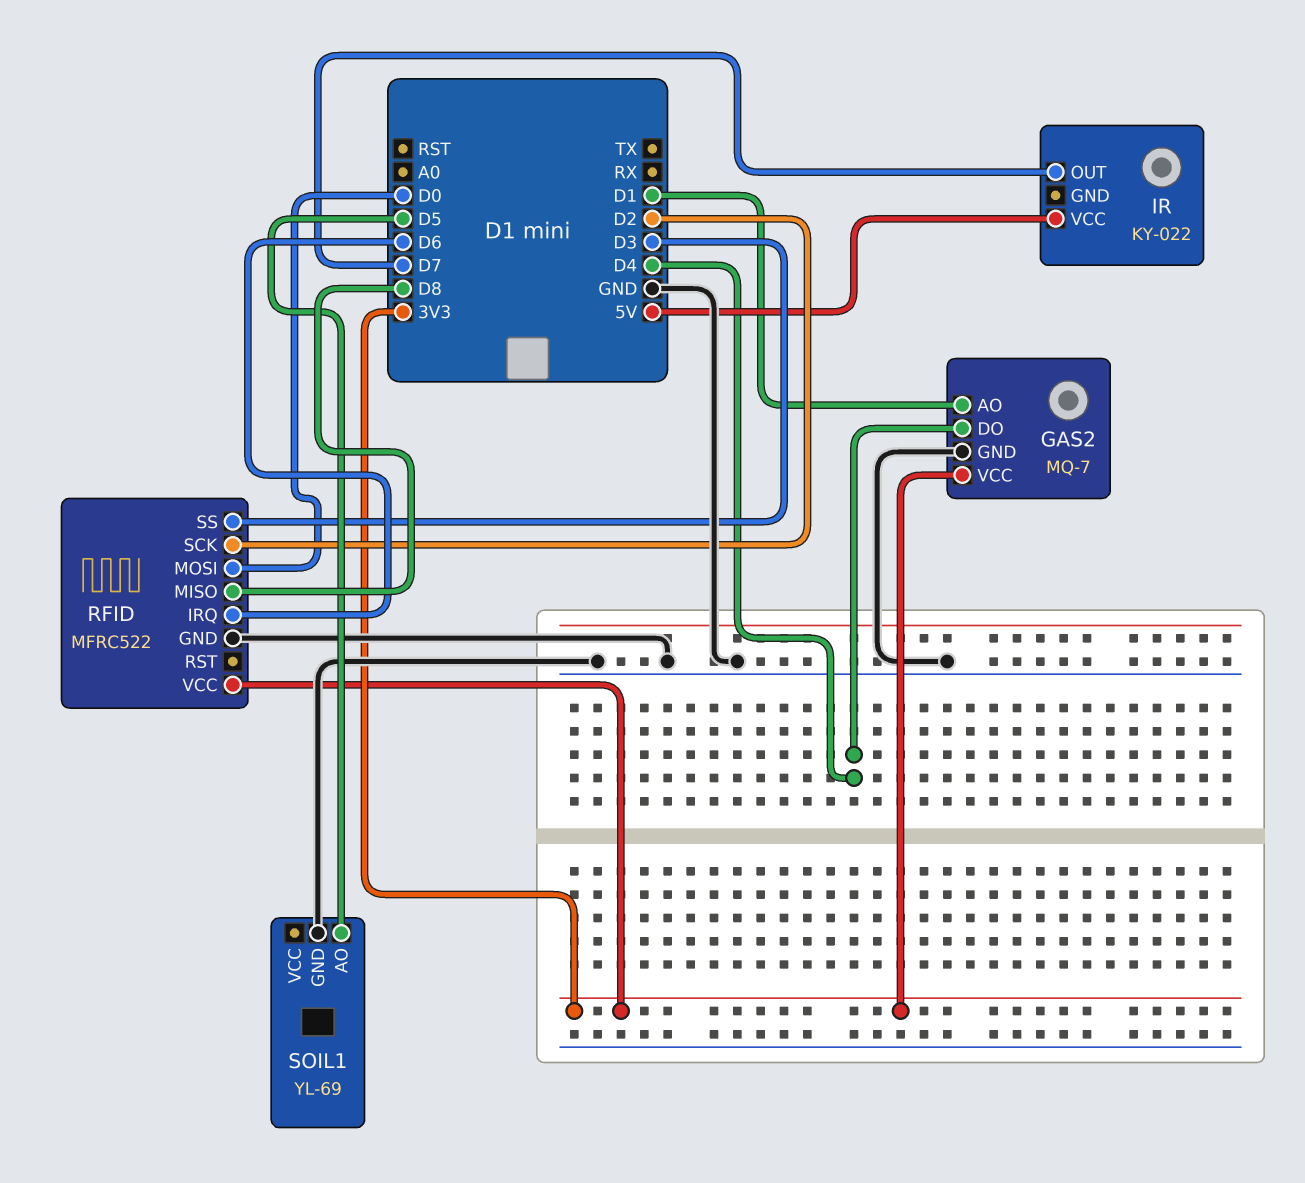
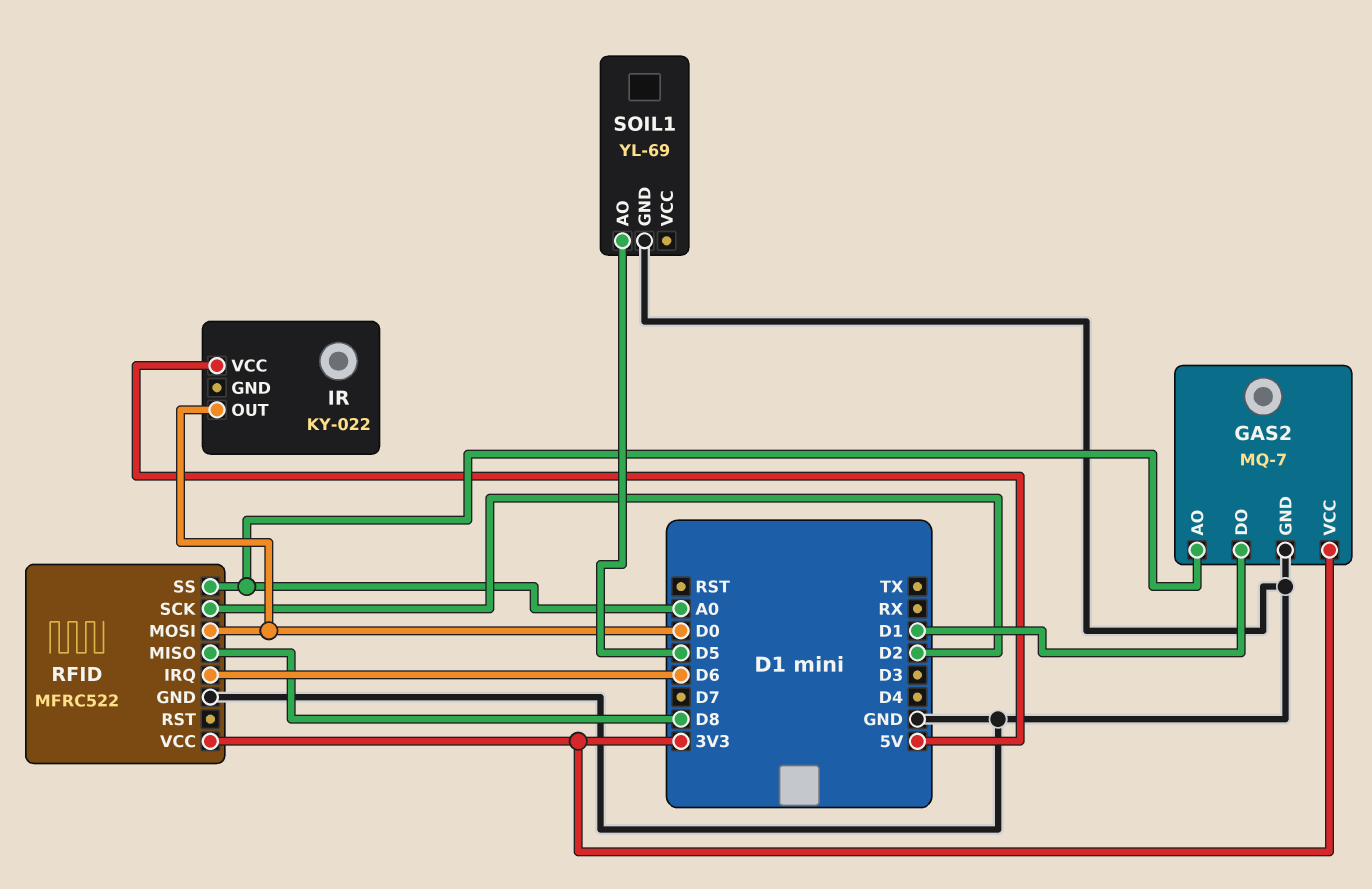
GAS2 pin AO: D1 -> A0
GAS2 pin DO: D4 -> D1
IR pin OUT: D7 -> D0
RFID pin SS: D3 -> A0

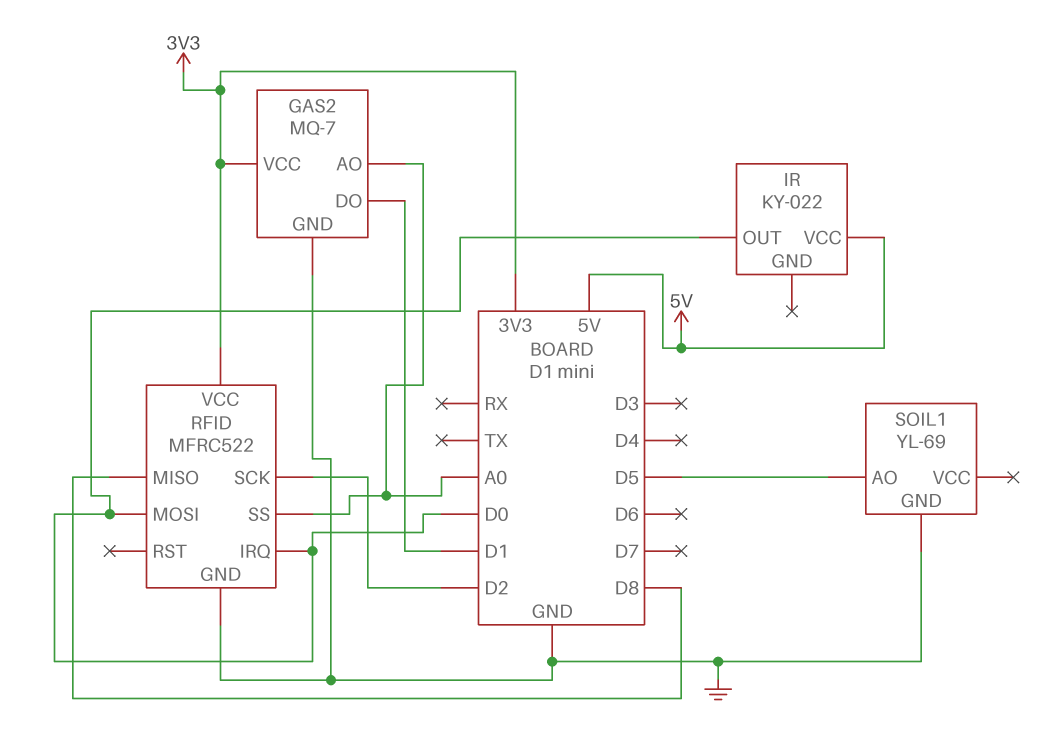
RFID pin IRQ: D6 -> D0

